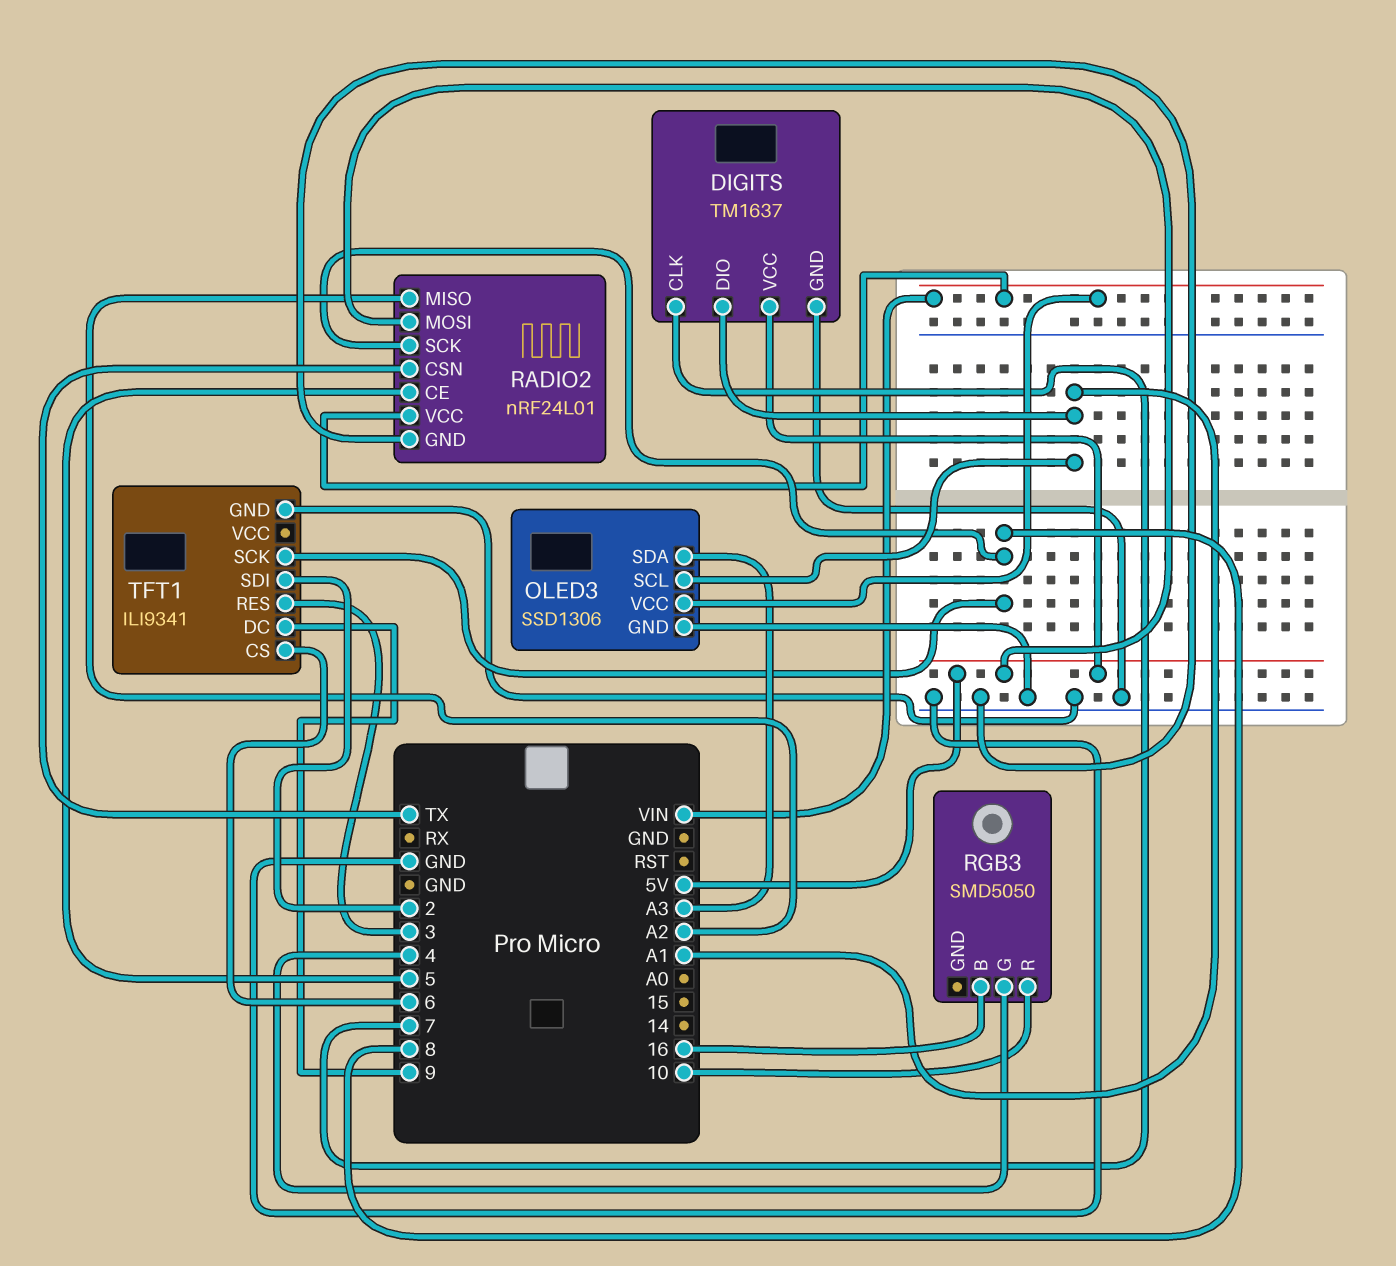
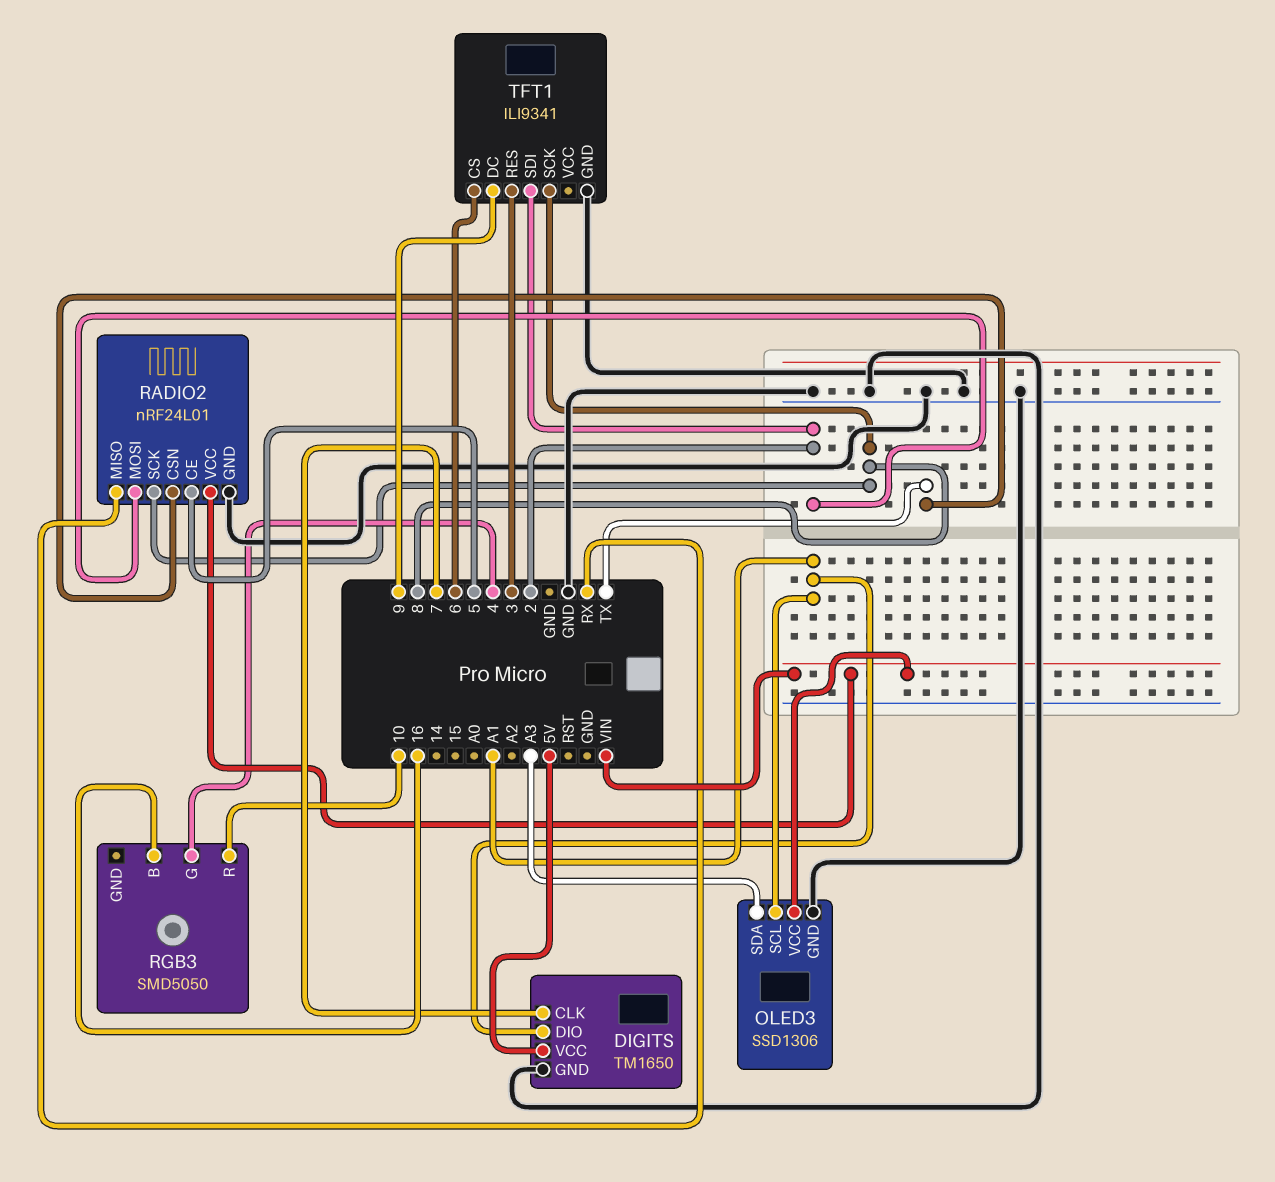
DIGITS: TM1637 -> TM1650
RADIO2 pin MISO: A2 -> RX
RADIO2 pin MOSI: 5V -> 2

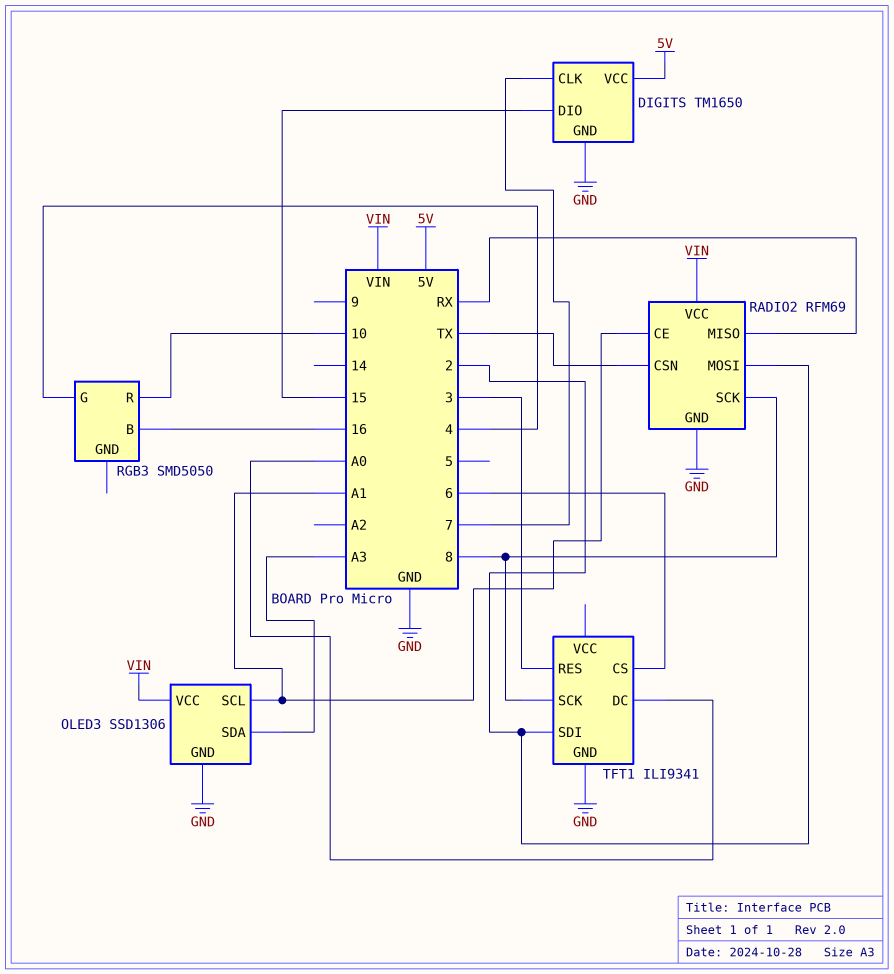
DIGITS pin DIO: A1 -> 15
RADIO2: nRF24L01 -> RFM69
RADIO2 pin CE: 5 -> A1
TFT1 pin DC: 9 -> A0

